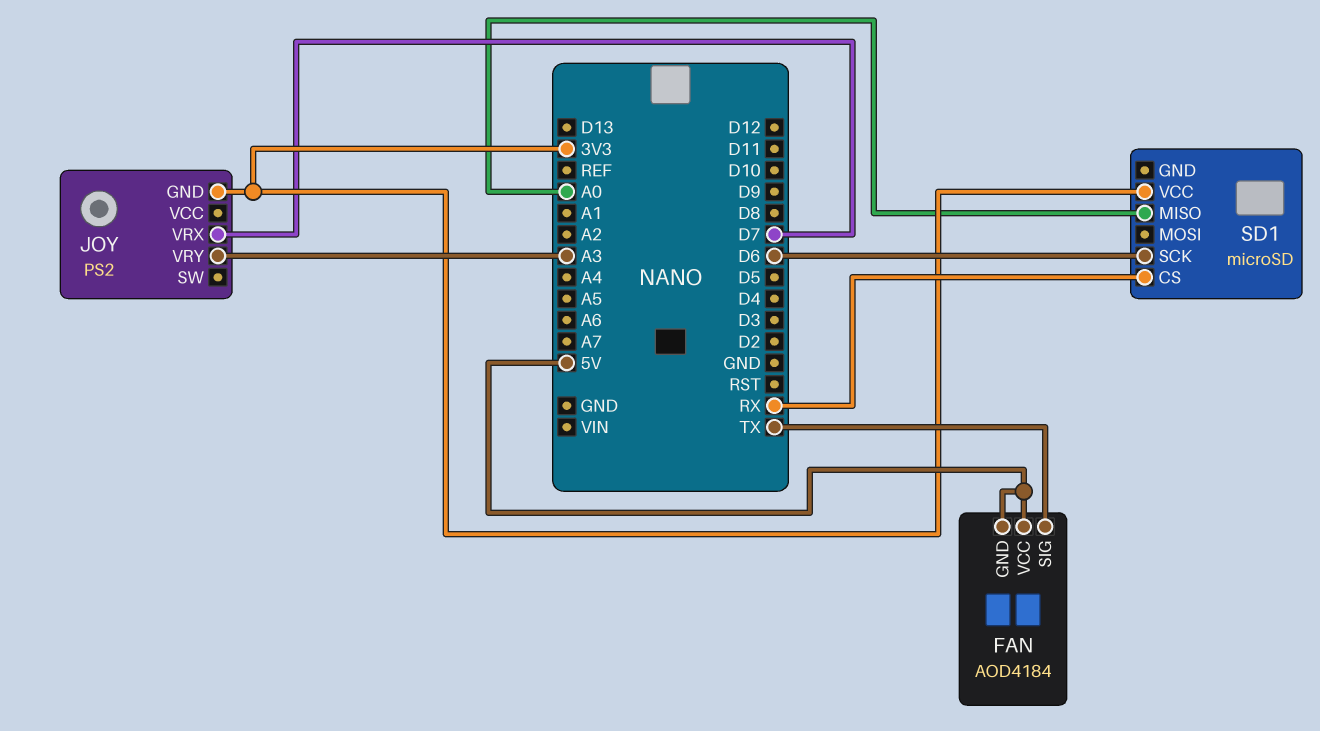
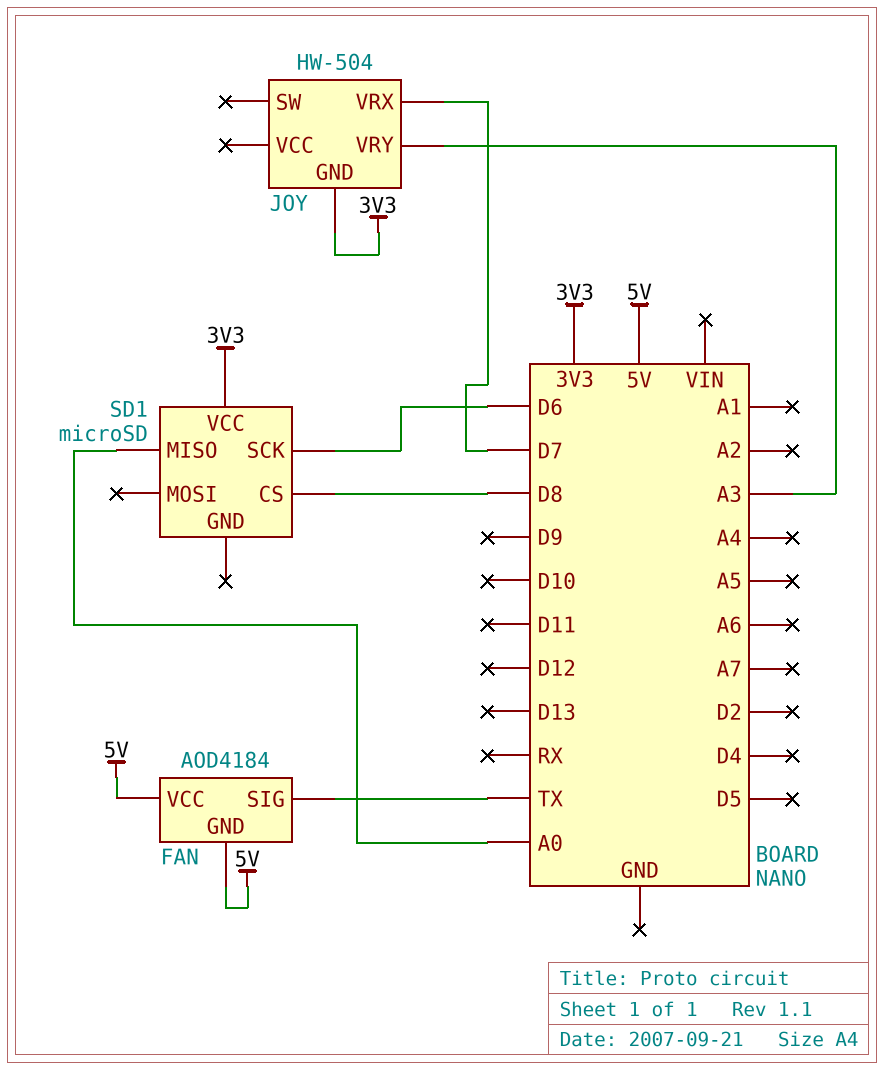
JOY: PS2 -> HW-504
SD1 pin CS: RX -> D8

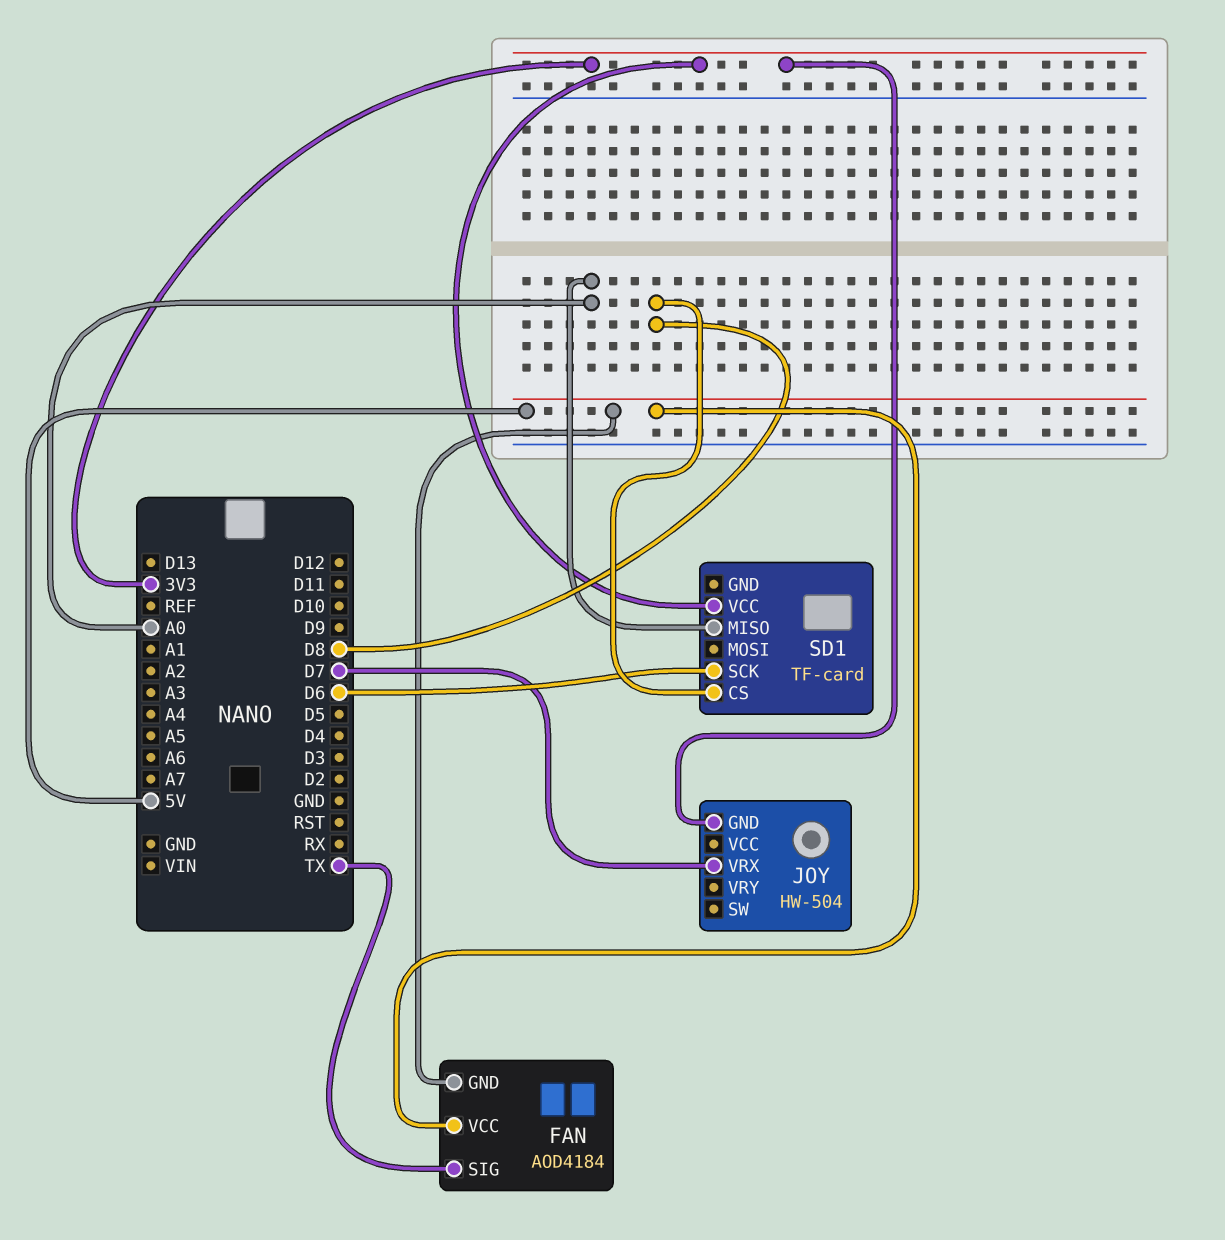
JOY pin VRY: A3 -> none
SD1: microSD -> TF-card

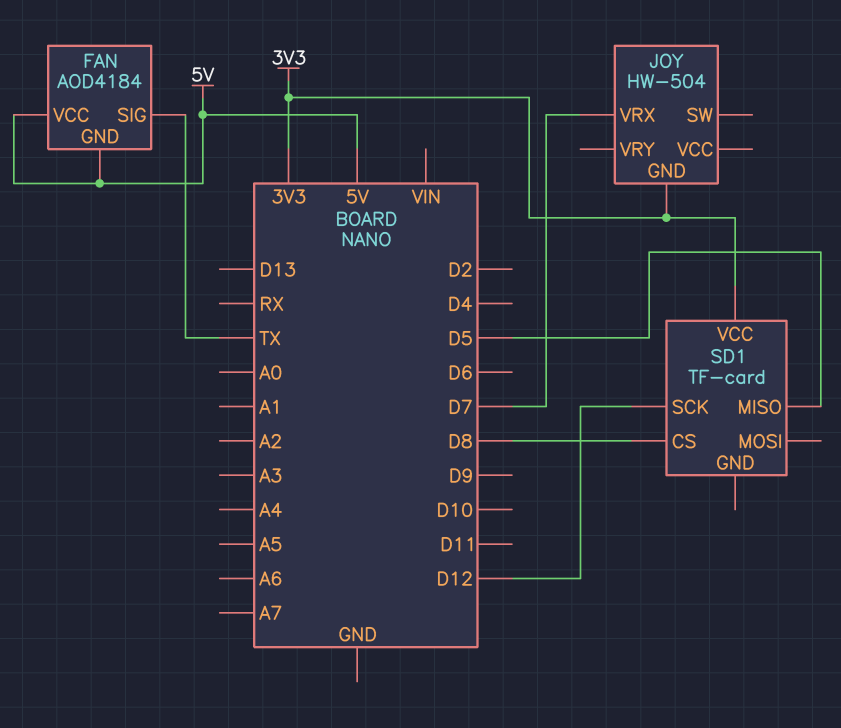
SD1 pin MISO: A0 -> D5
SD1 pin SCK: D6 -> D12

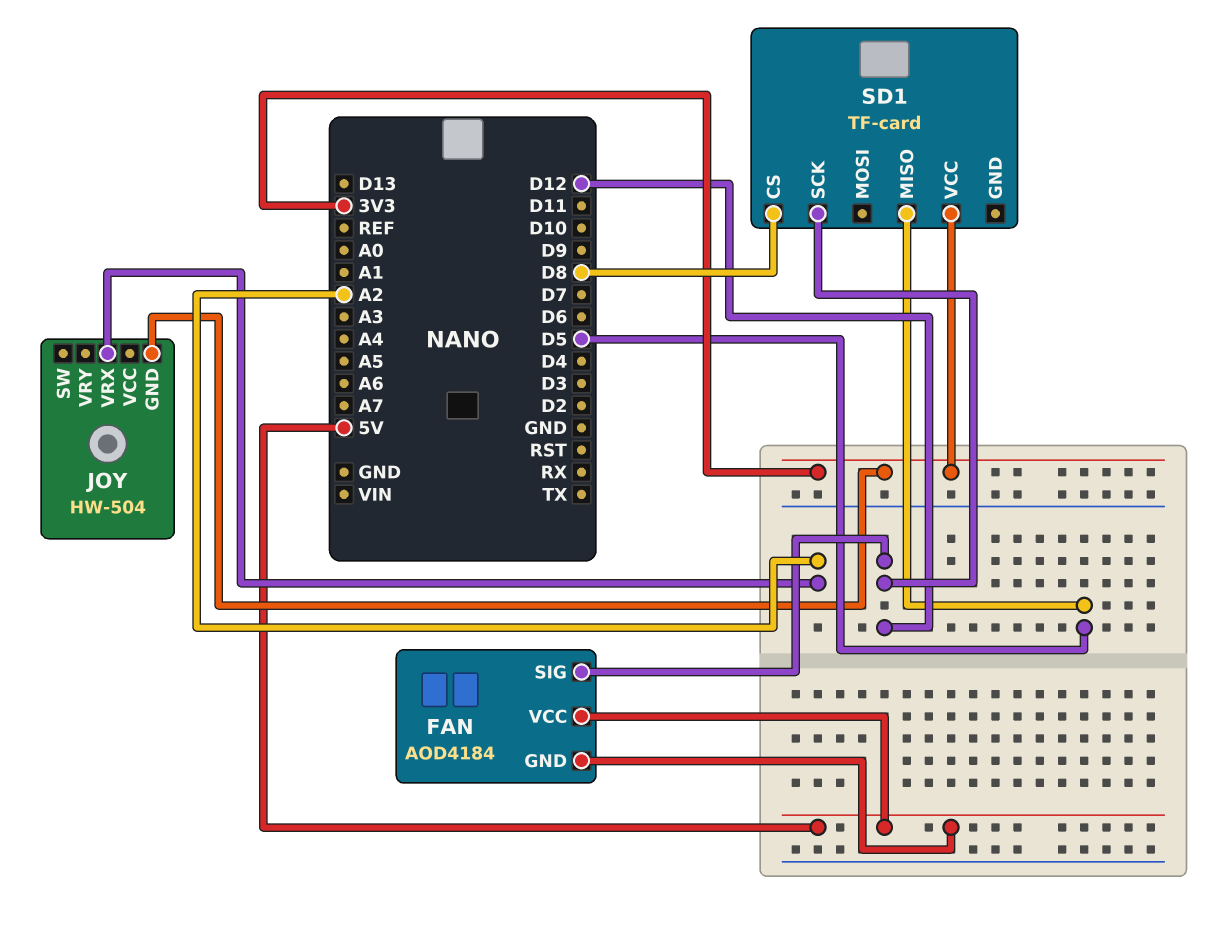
FAN pin SIG: TX -> D12
JOY pin VRX: D7 -> A2

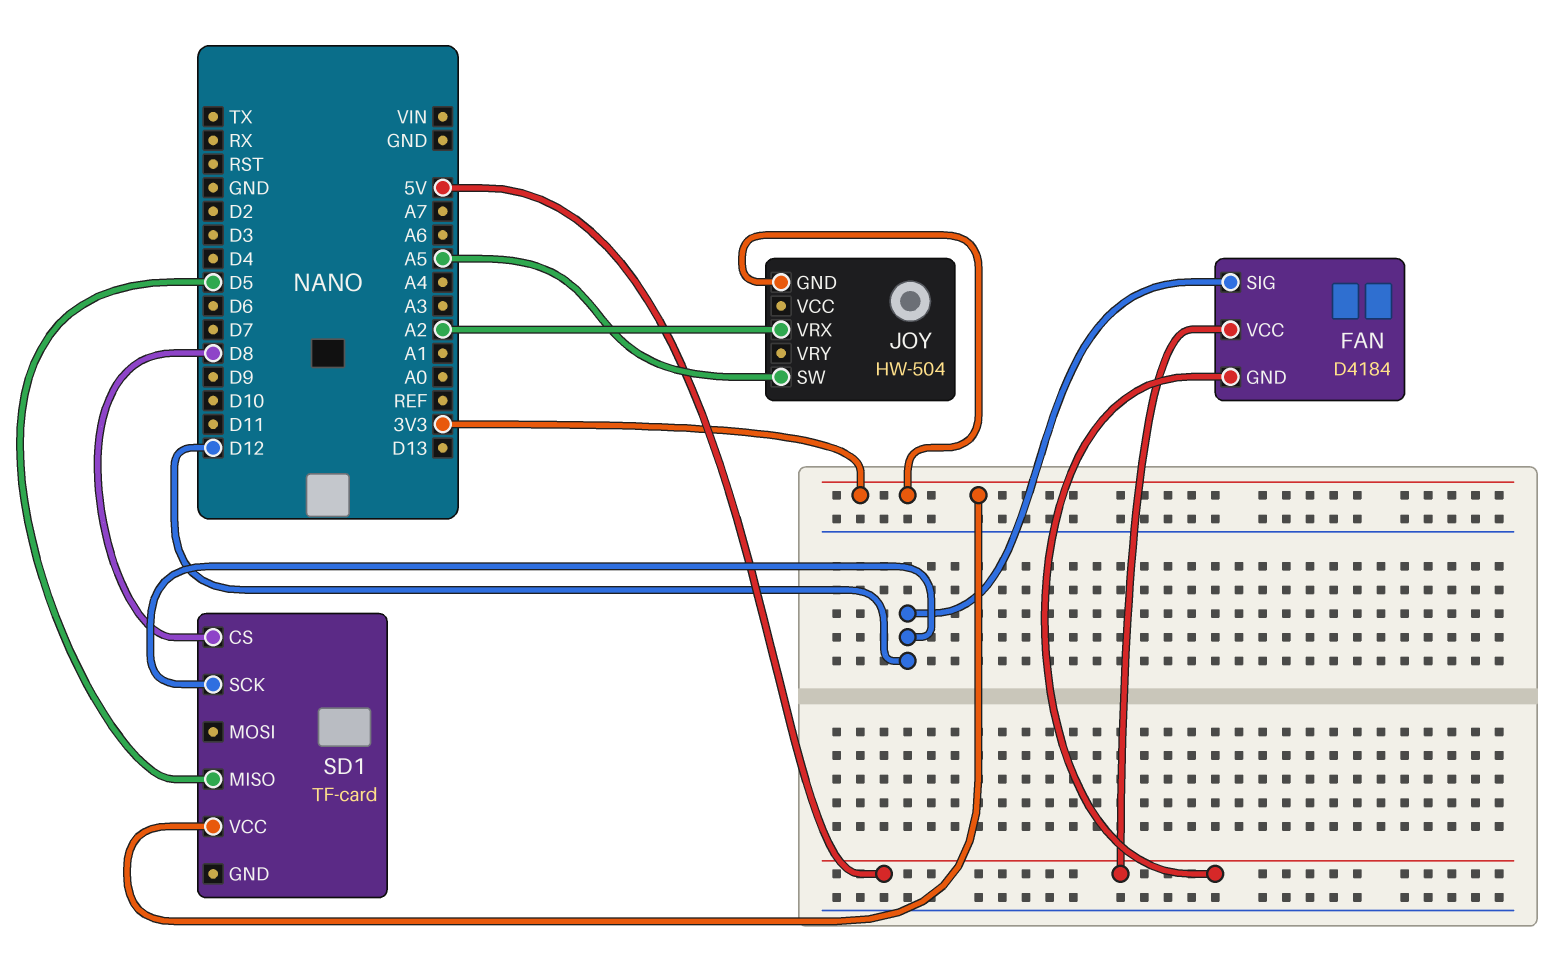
FAN: AOD4184 -> D4184
JOY pin SW: none -> A5

